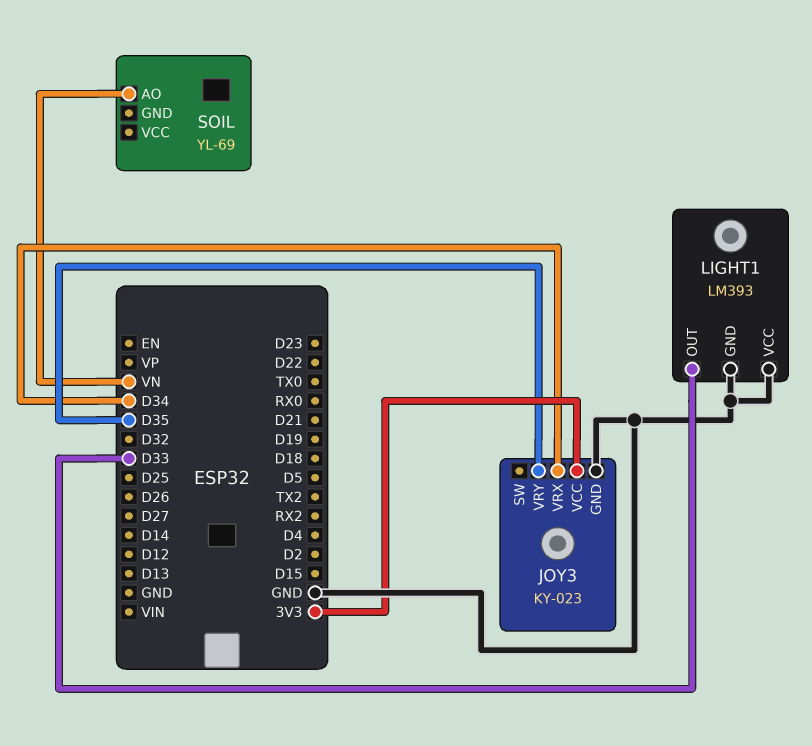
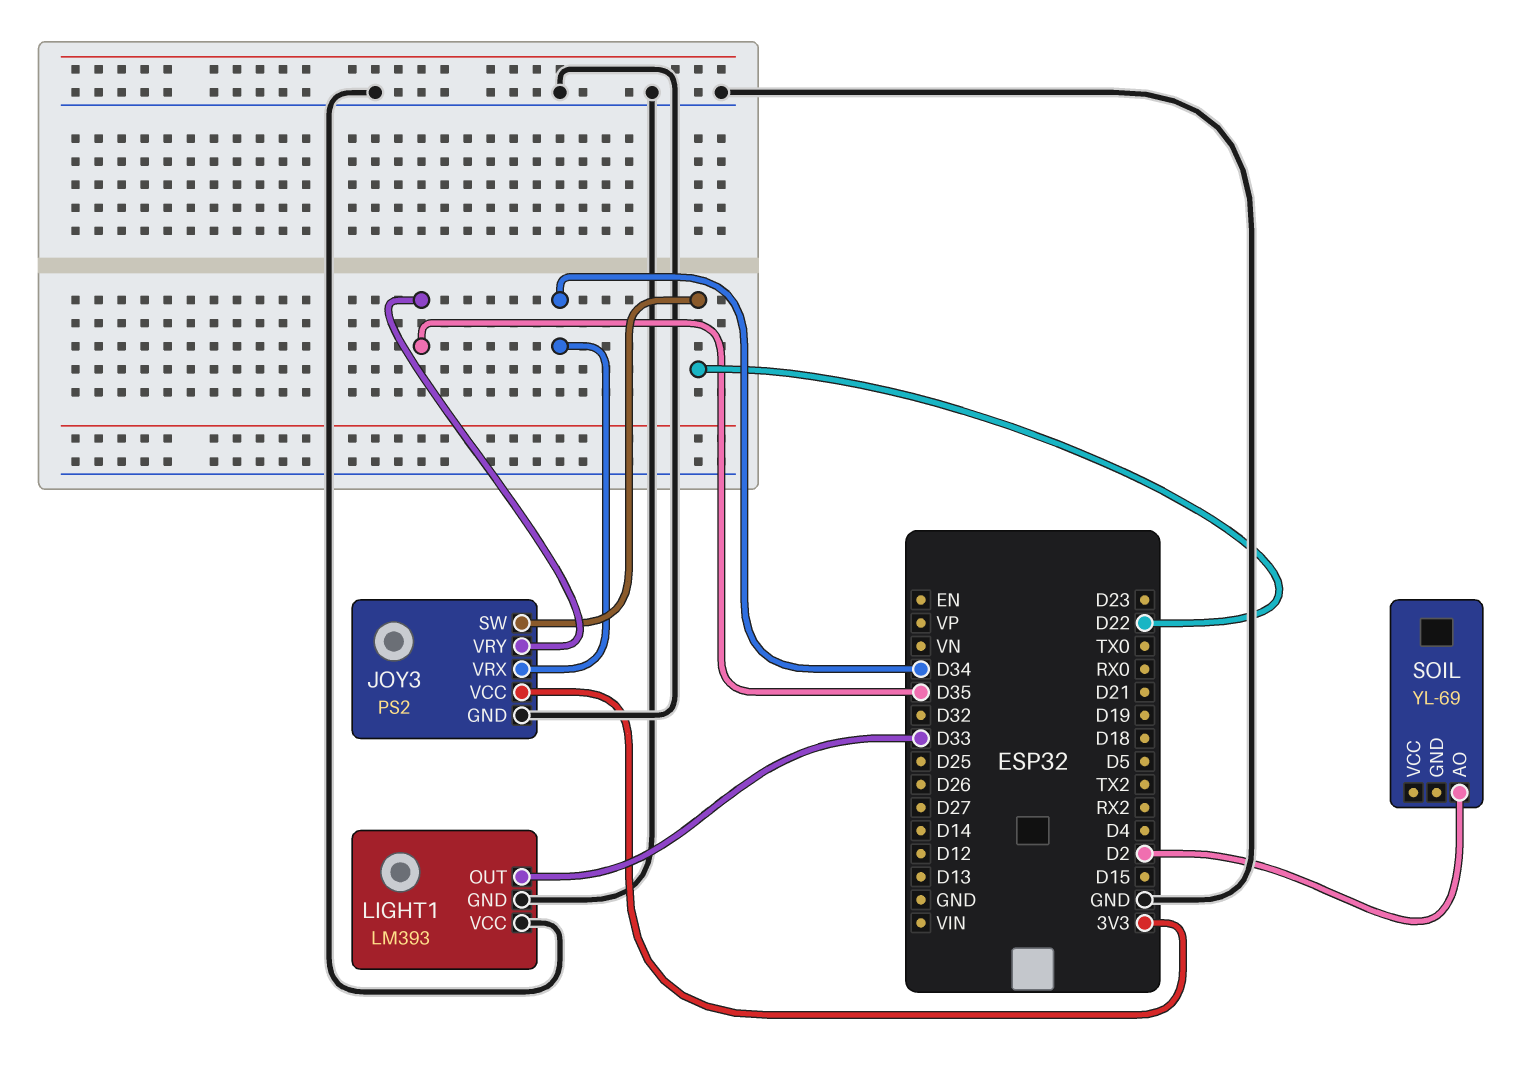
JOY3: KY-023 -> PS2
JOY3 pin SW: none -> D22
SOIL pin AO: VN -> D2

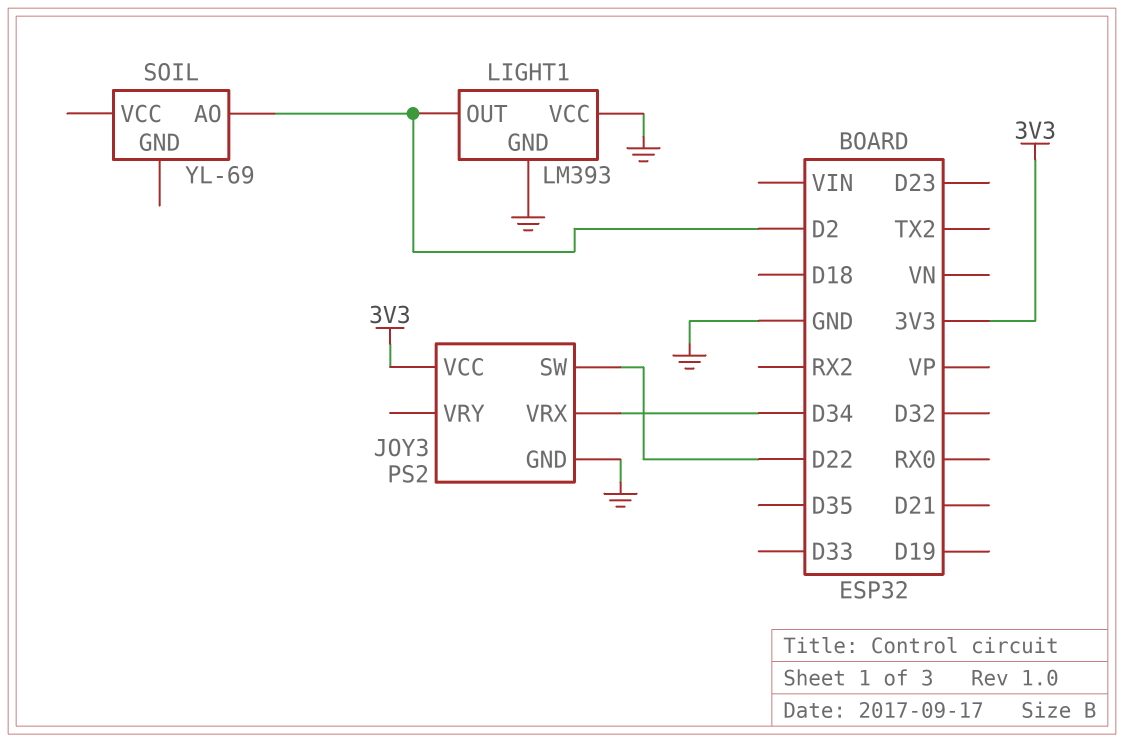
JOY3 pin VRY: D35 -> none
LIGHT1 pin OUT: D33 -> D2

